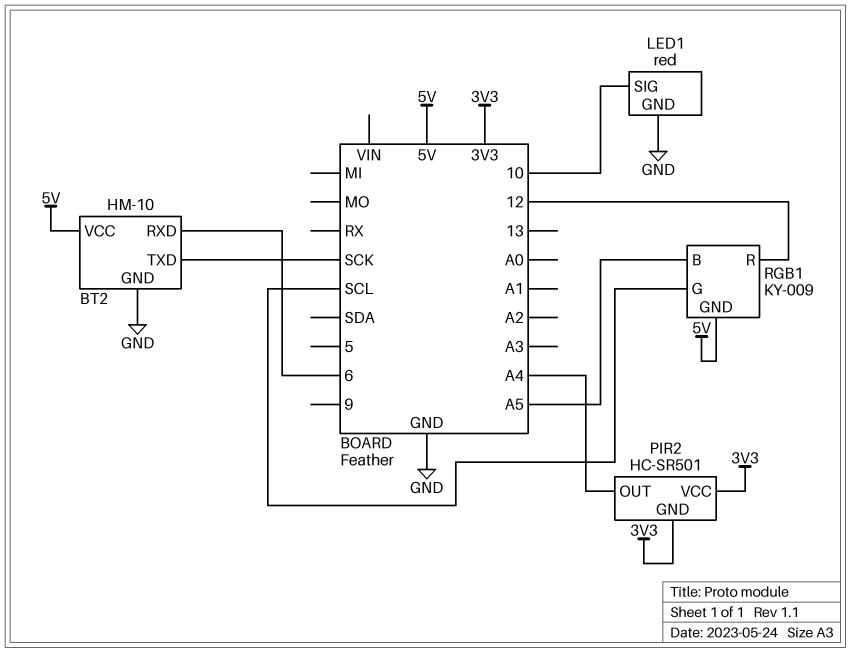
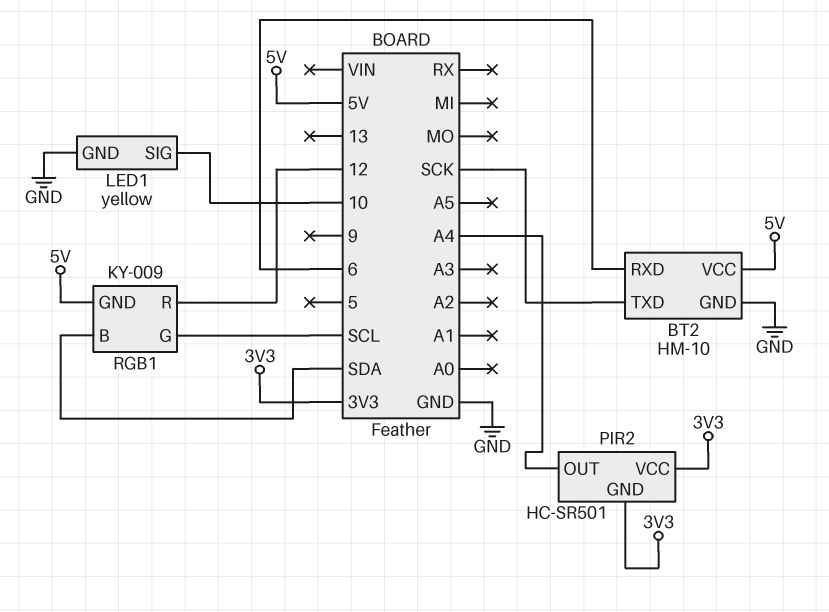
LED1: red -> yellow
RGB1 pin B: A5 -> SDA

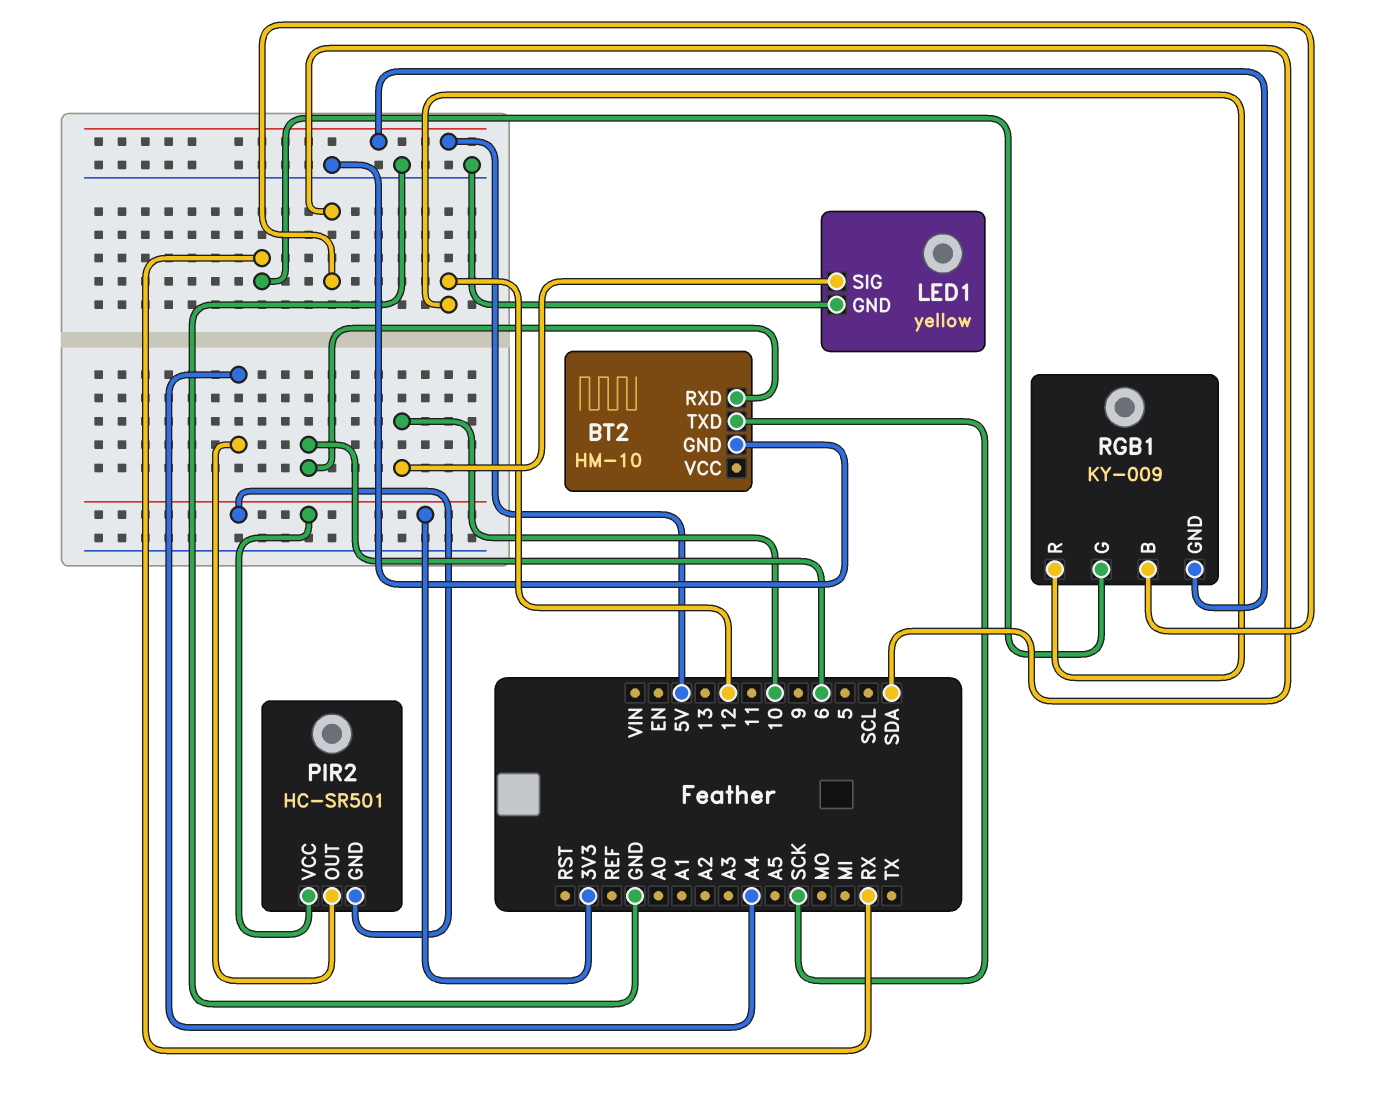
BT2 pin VCC: 5V -> none
RGB1 pin G: SCL -> RX

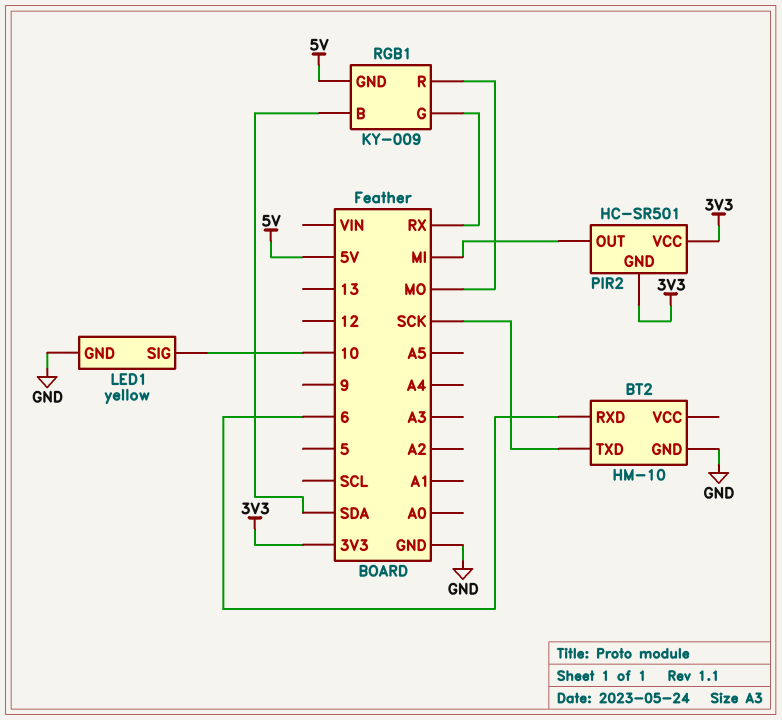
PIR2 pin OUT: A4 -> MI
RGB1 pin R: 12 -> MO

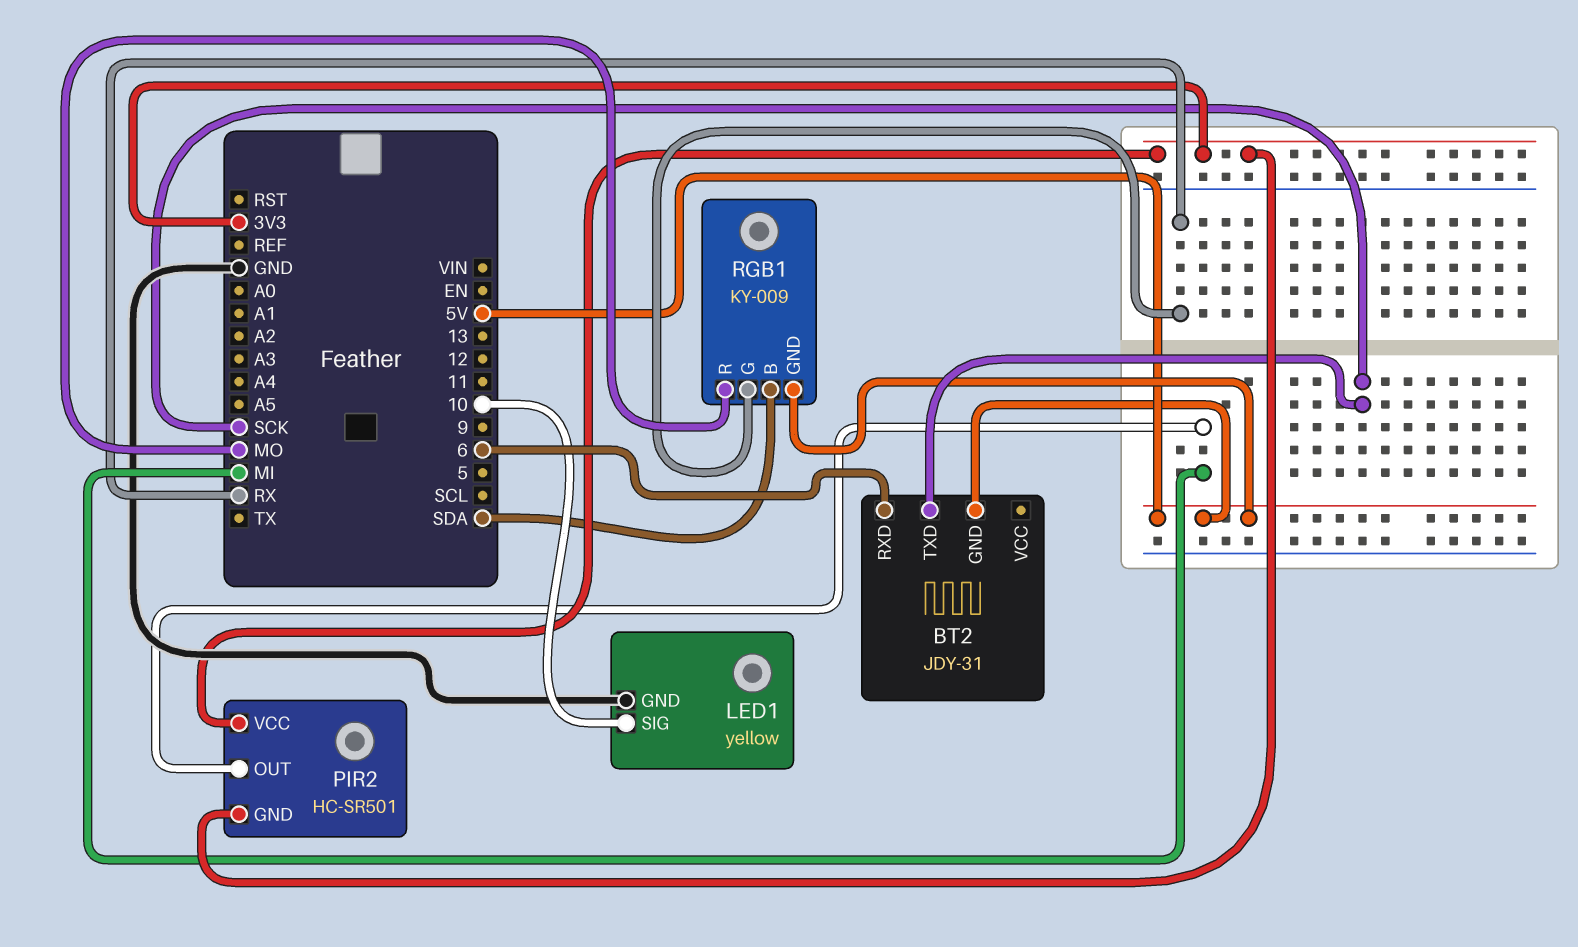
BT2: HM-10 -> JDY-31
BT2 pin GND: GND -> 5V

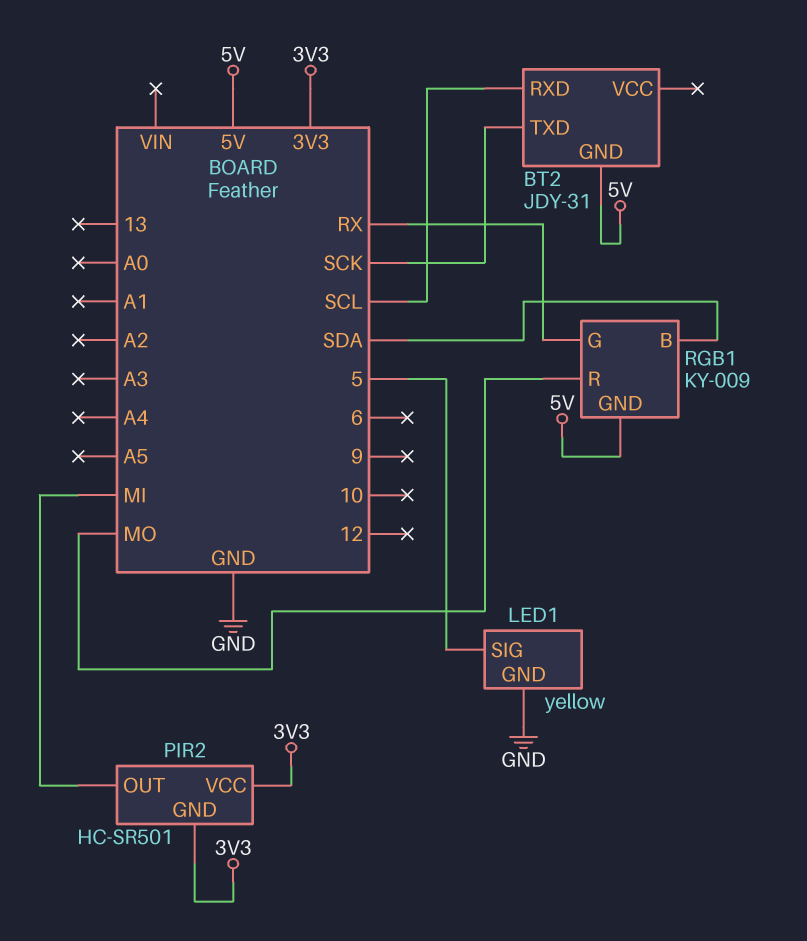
BT2 pin RXD: 6 -> SCL
LED1 pin SIG: 10 -> 5

